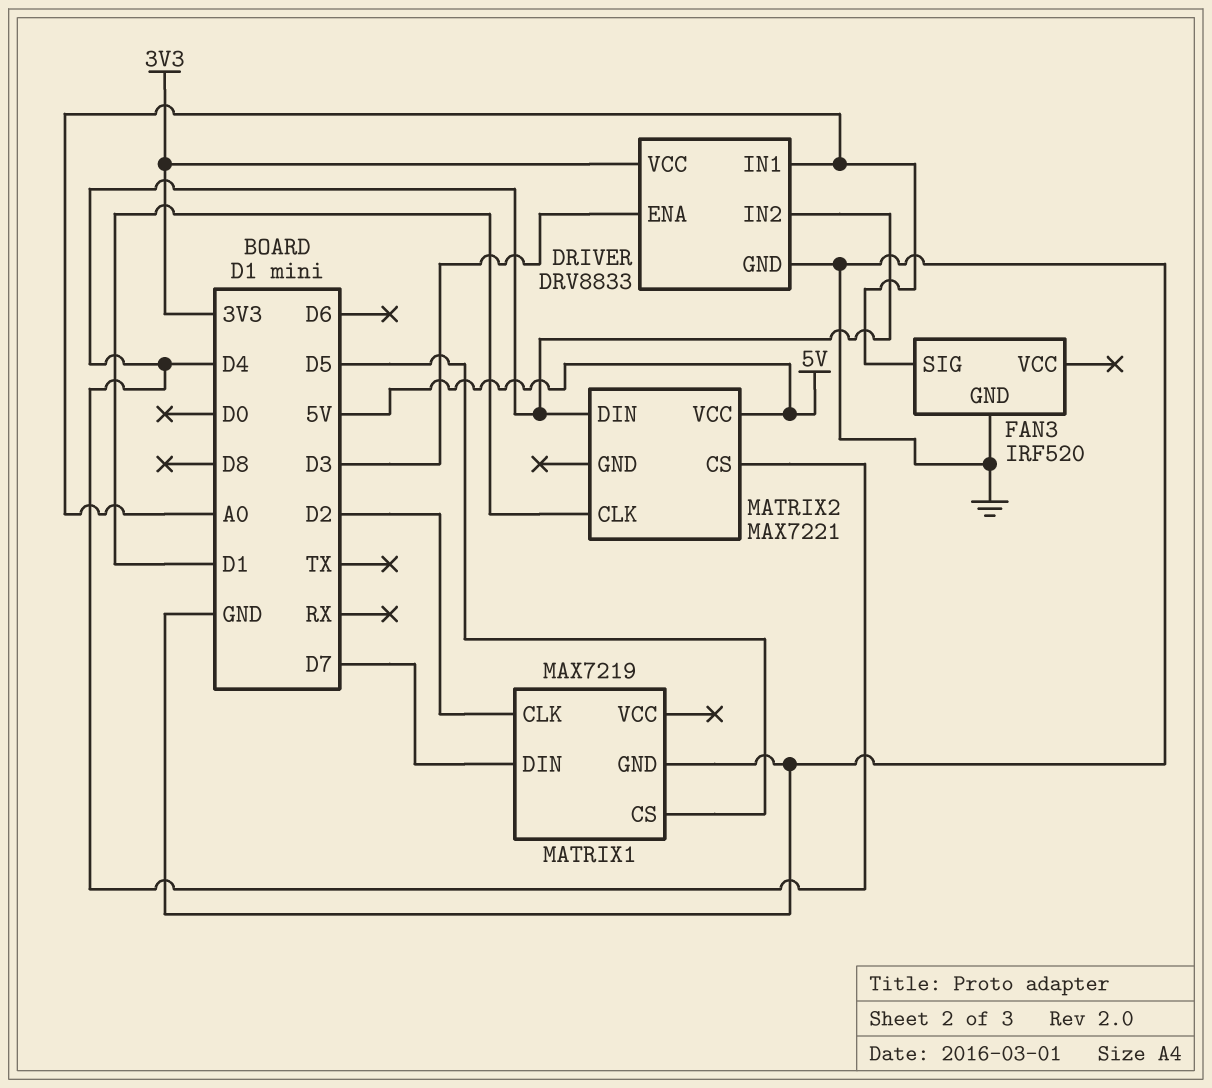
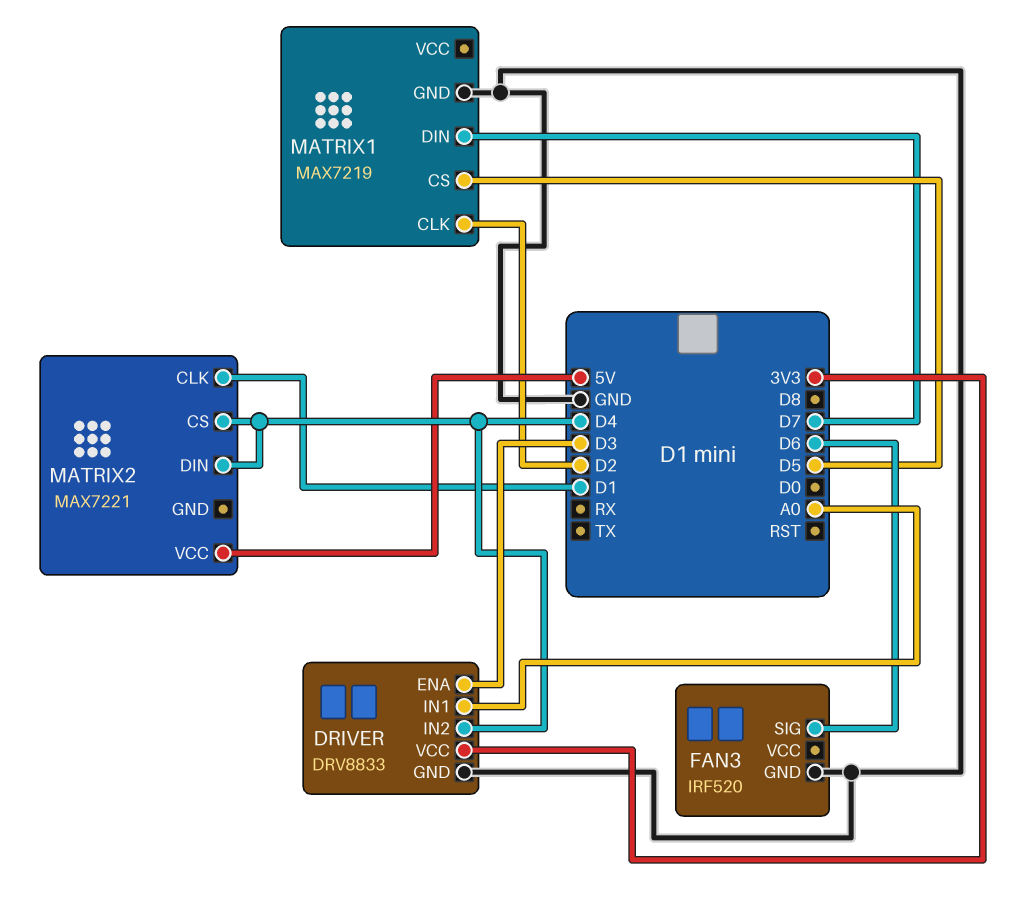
FAN3 pin SIG: A0 -> D6

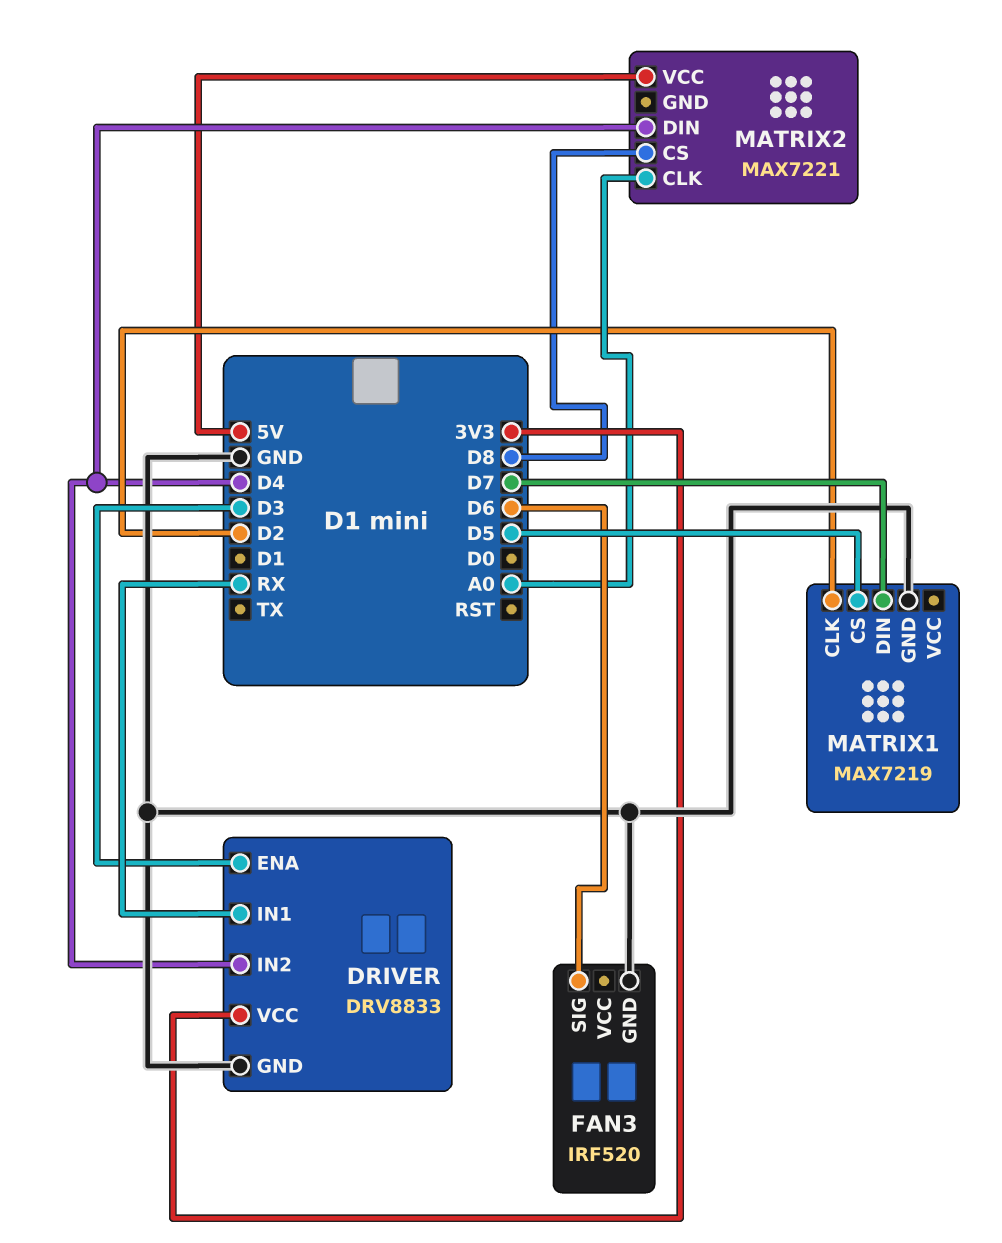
DRIVER pin IN1: A0 -> RX
MATRIX2 pin CLK: D1 -> A0
MATRIX2 pin CS: D4 -> D8

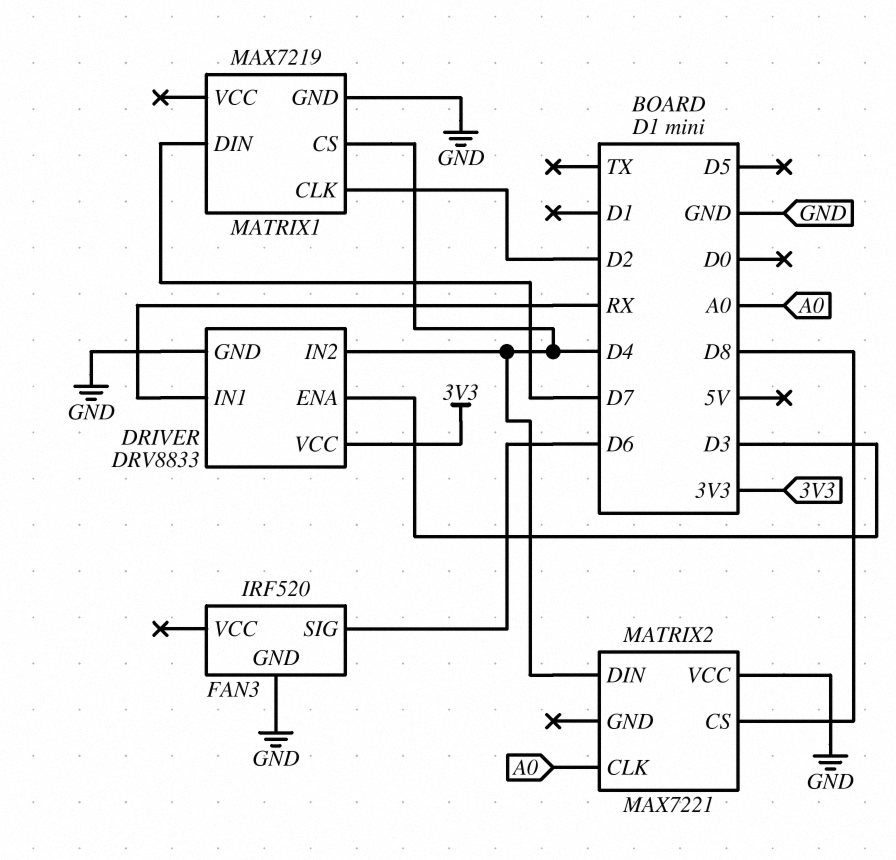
MATRIX1 pin CS: D5 -> D4
MATRIX2 pin VCC: 5V -> GND

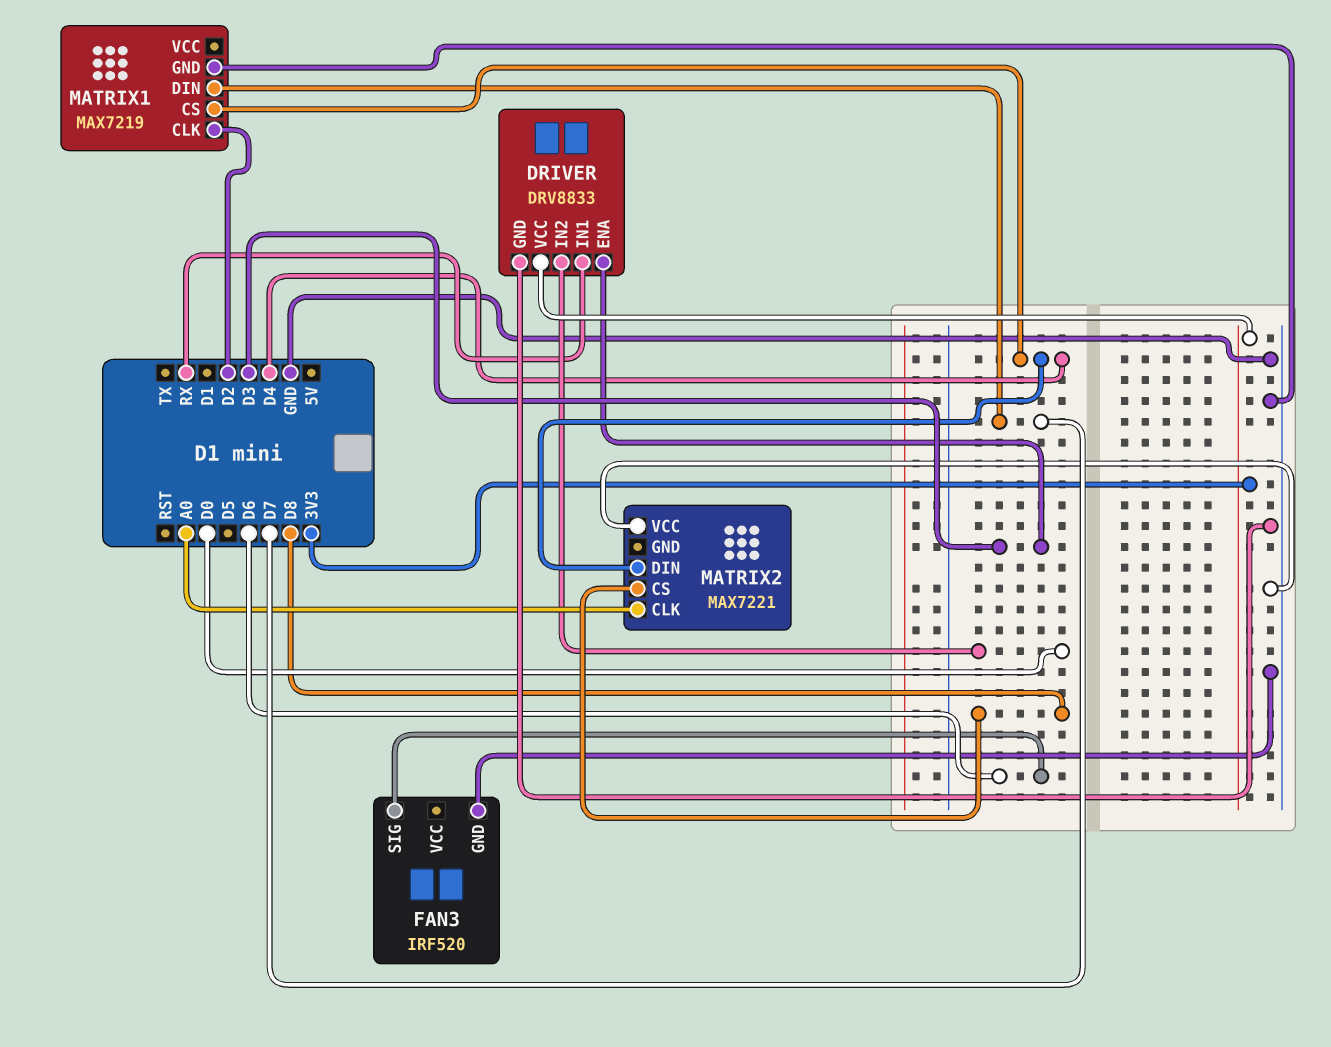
DRIVER pin IN2: D4 -> D0

